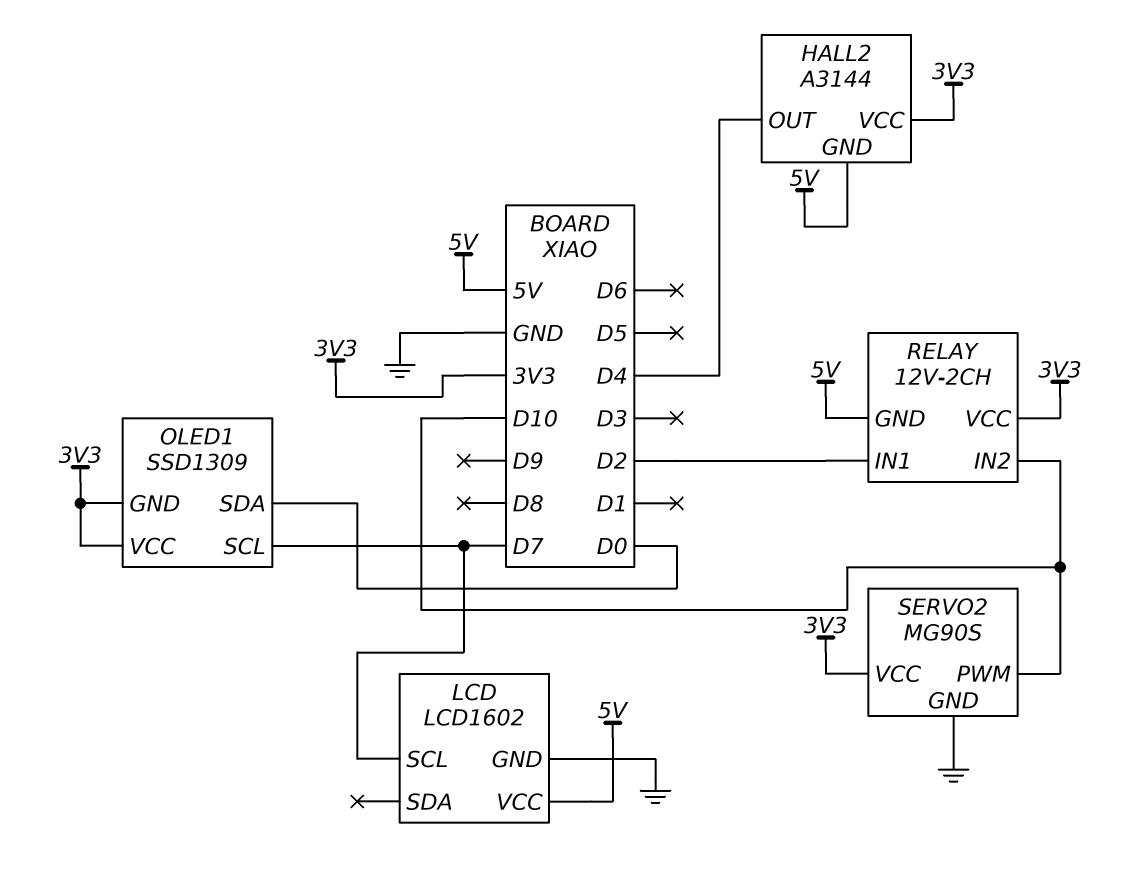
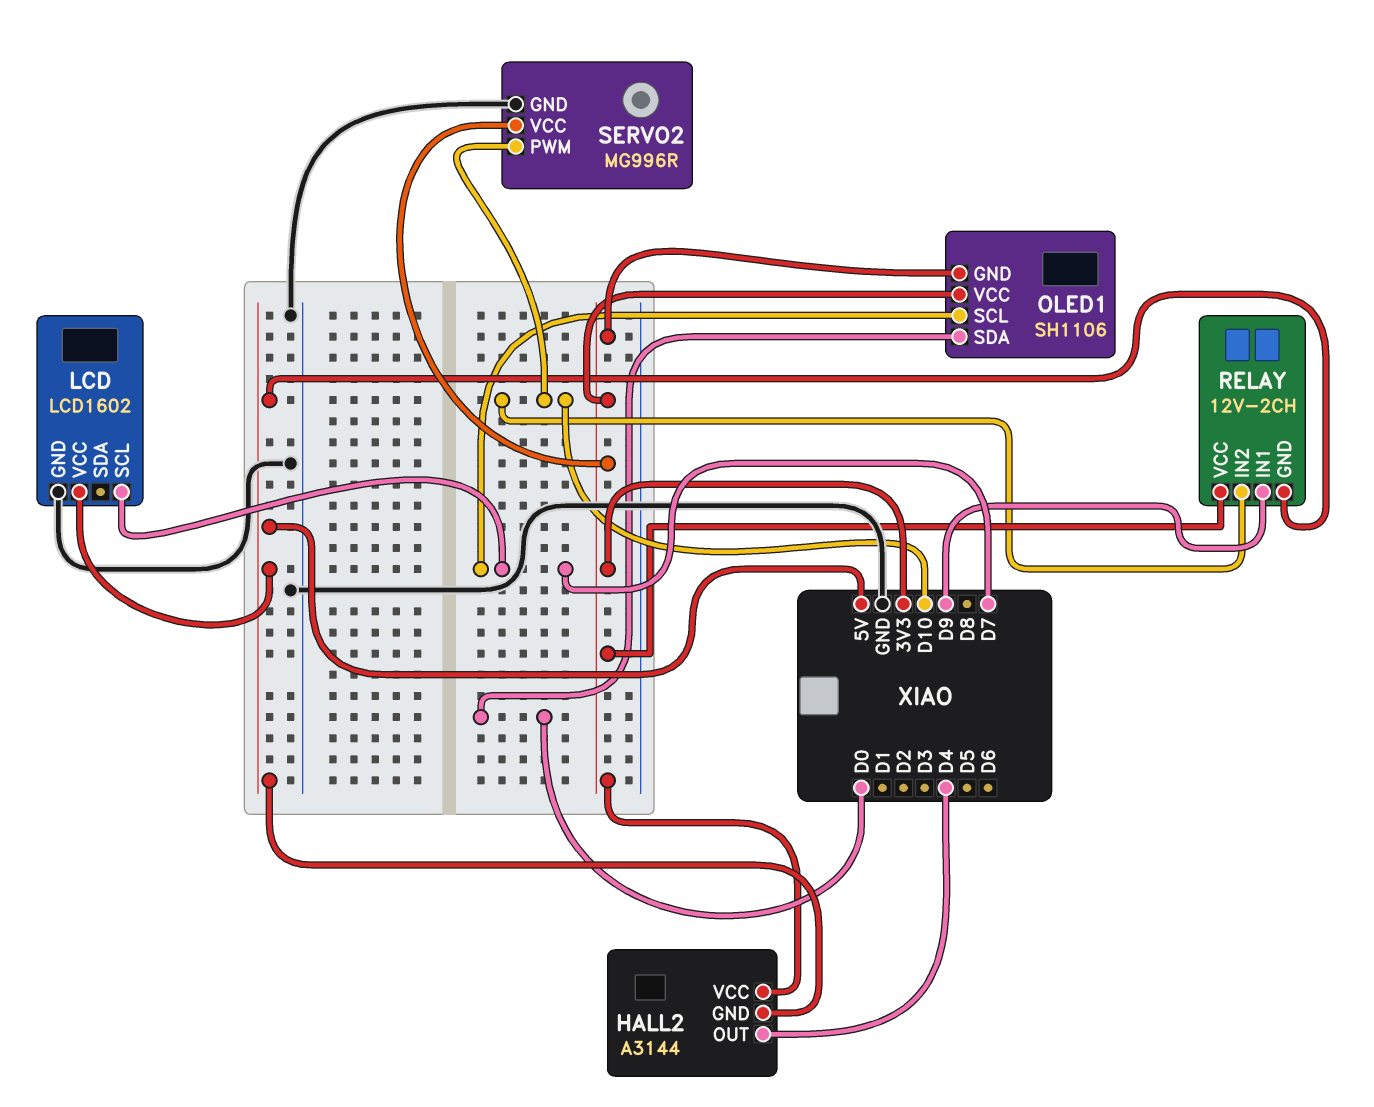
OLED1: SSD1309 -> SH1106
RELAY pin IN1: D2 -> D9
SERVO2: MG90S -> MG996R

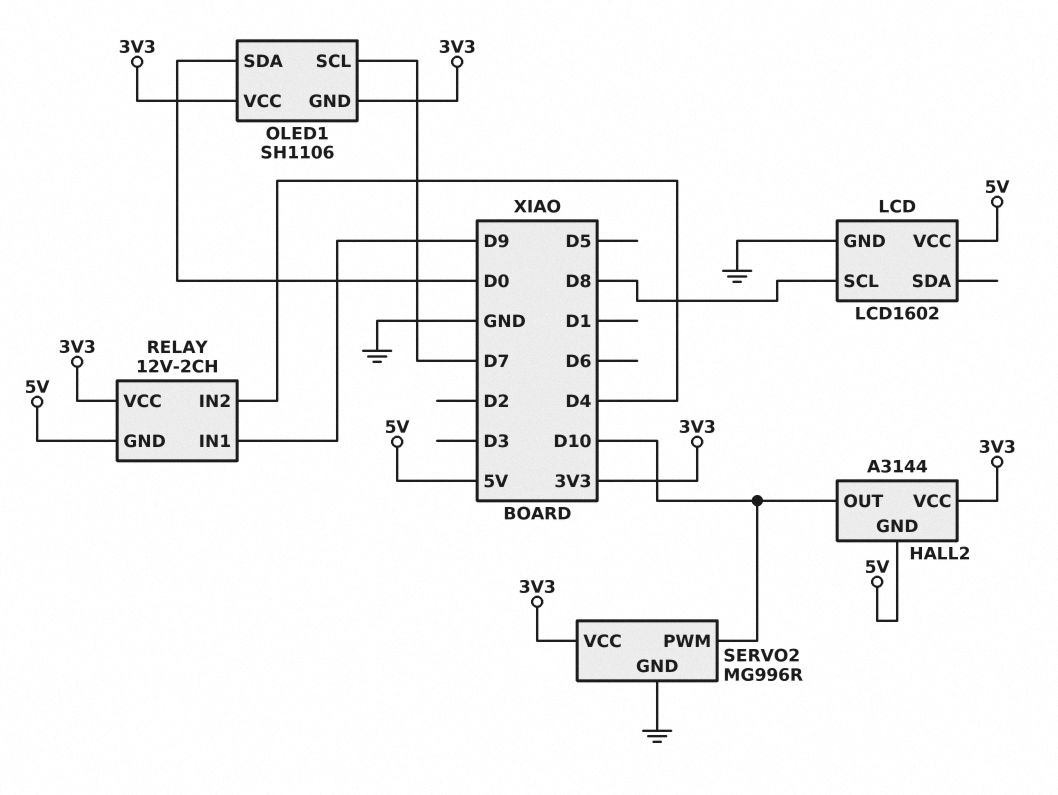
HALL2 pin OUT: D4 -> D10
LCD pin SCL: D7 -> D8
RELAY pin IN2: D10 -> D4

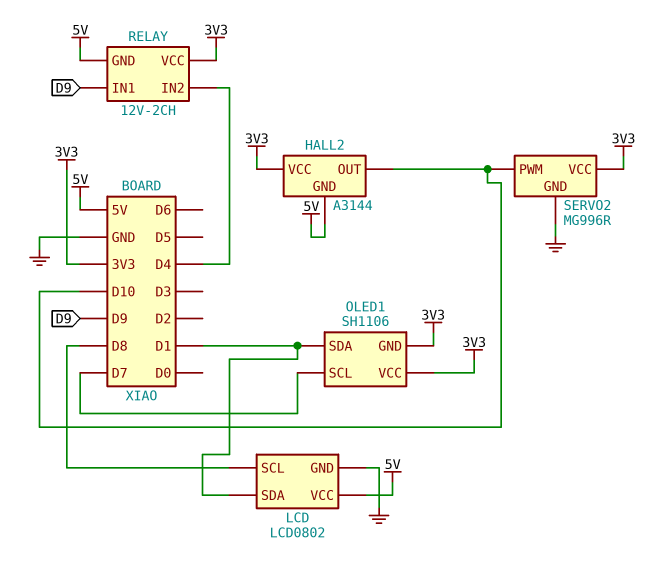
LCD: LCD1602 -> LCD0802
LCD pin SDA: none -> D1
OLED1 pin SDA: D0 -> D1

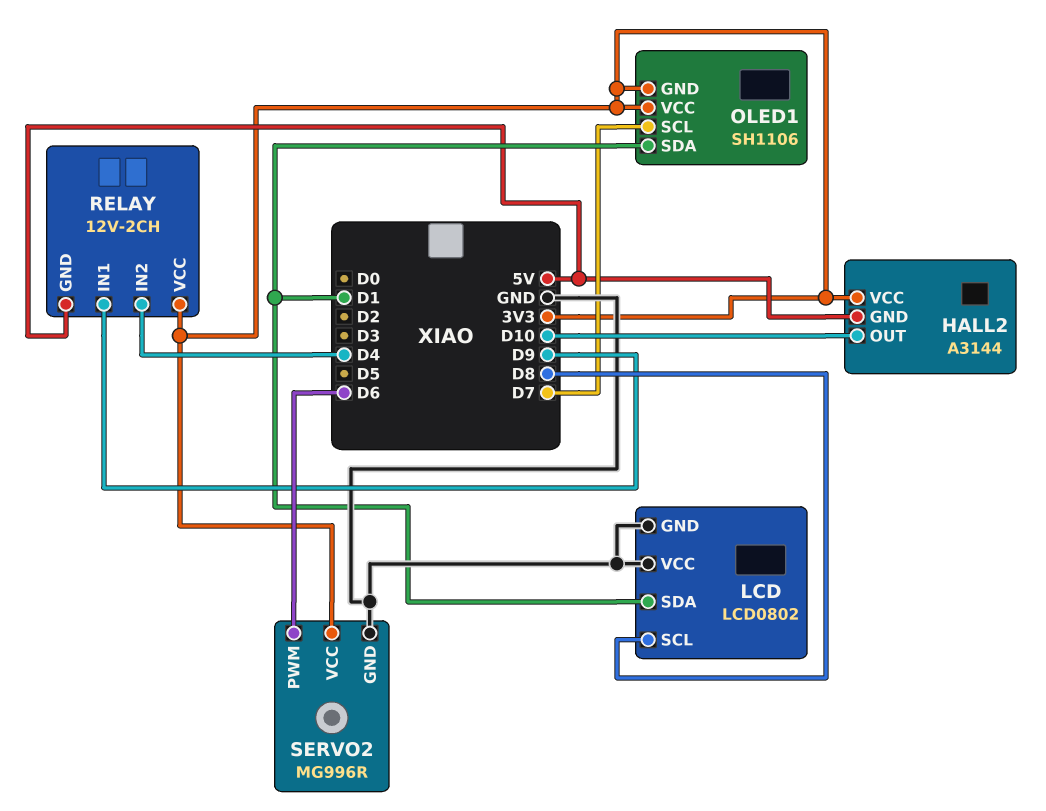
LCD pin VCC: 5V -> GND
SERVO2 pin PWM: D10 -> D6

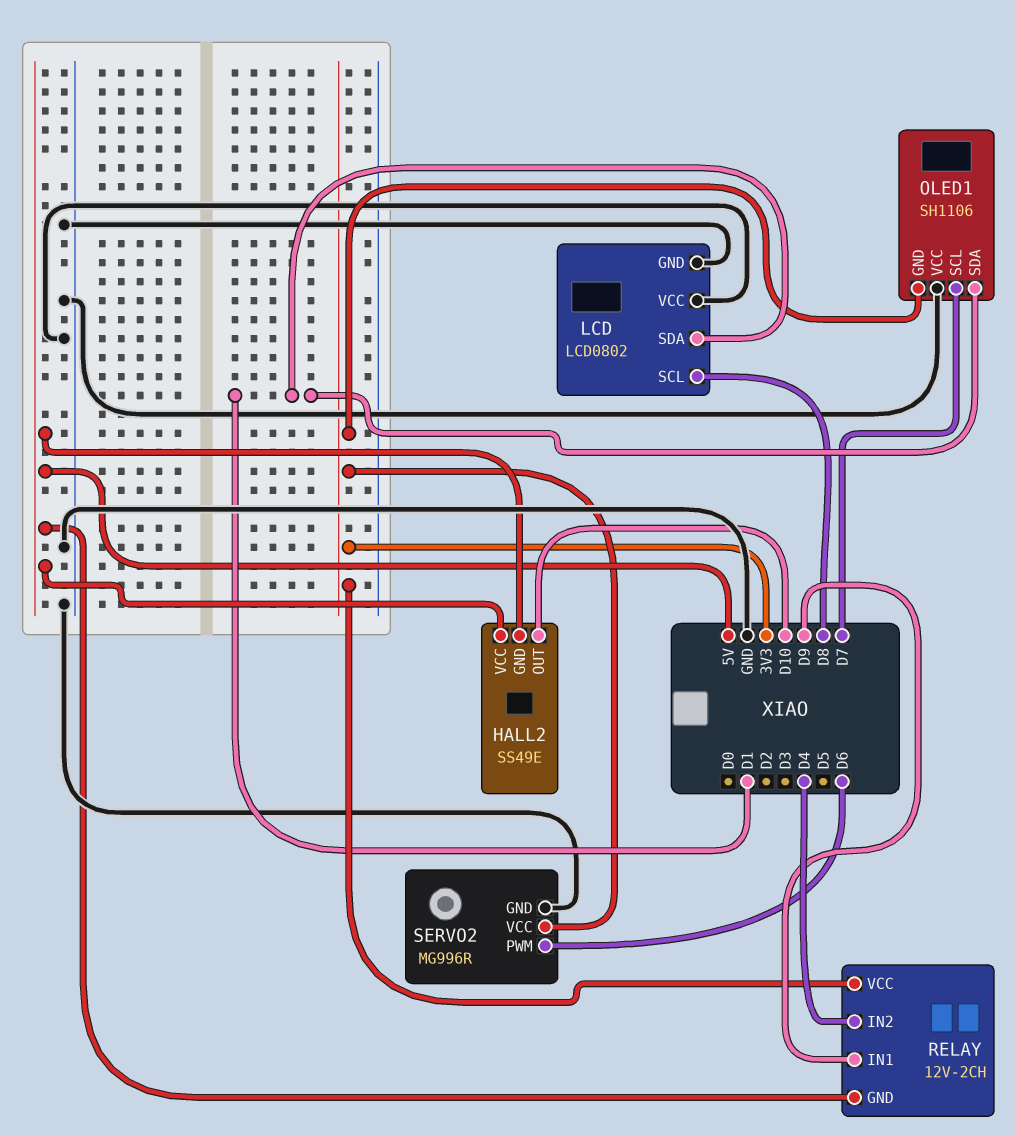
HALL2: A3144 -> SS49E
HALL2 pin VCC: 3V3 -> 5V
OLED1 pin VCC: 3V3 -> GND

